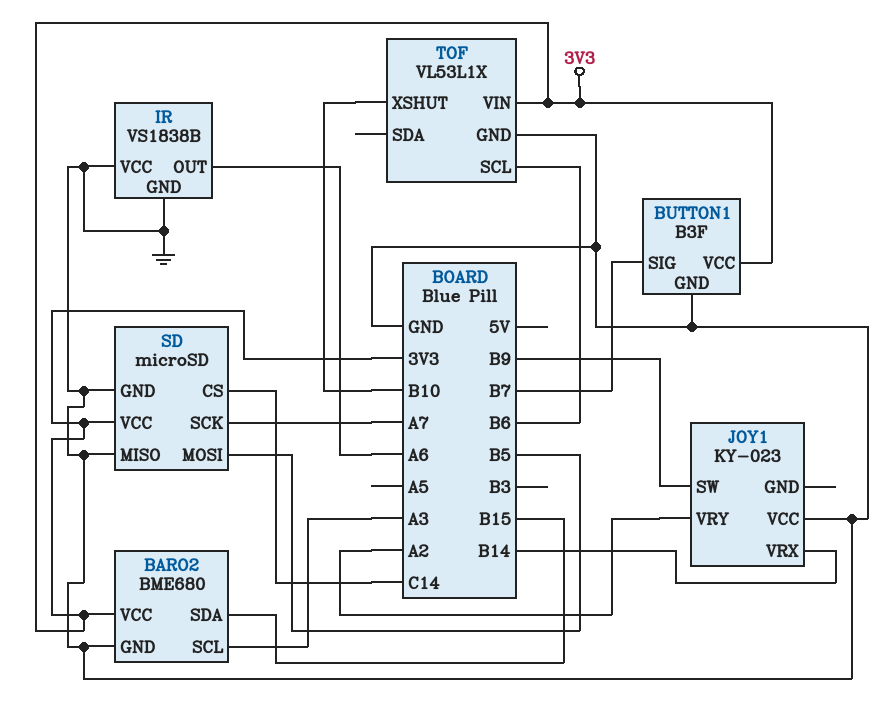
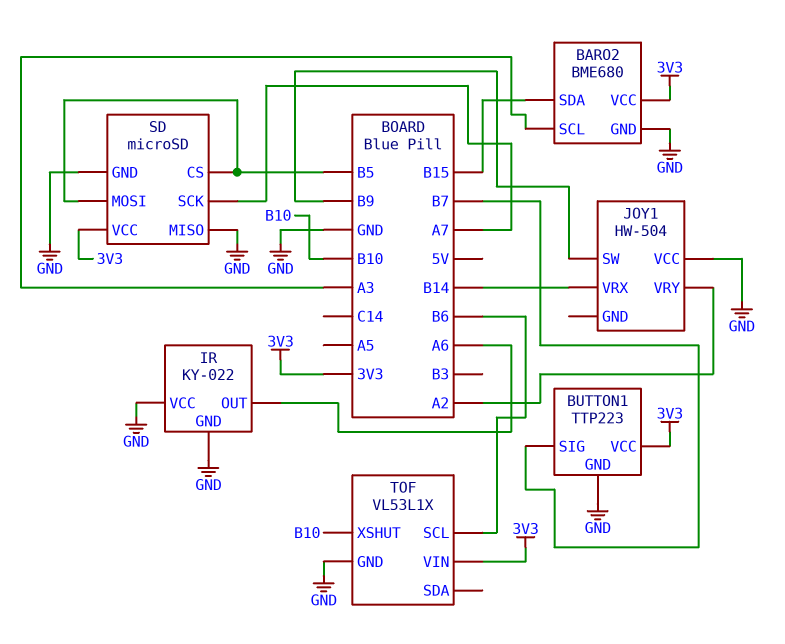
BUTTON1: B3F -> TTP223
IR: VS1838B -> KY-022
JOY1: KY-023 -> HW-504
SD pin CS: C14 -> B5

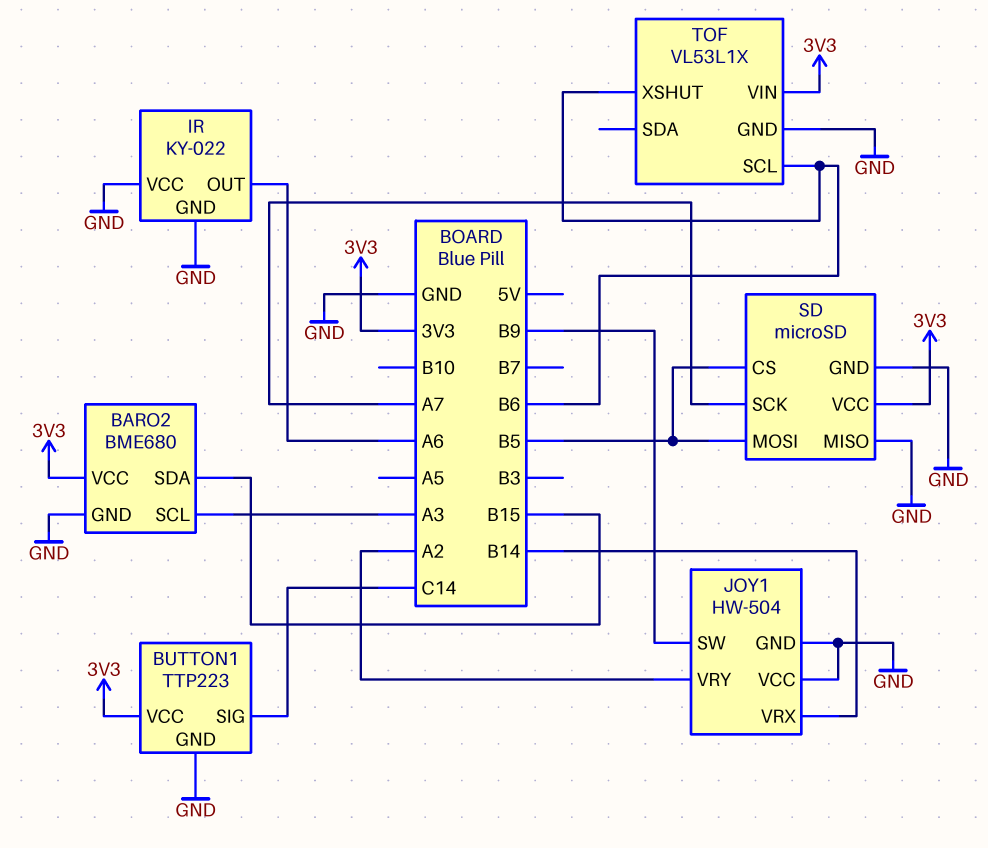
BUTTON1 pin SIG: B7 -> C14
JOY1 pin GND: none -> GND
TOF pin XSHUT: B10 -> B6

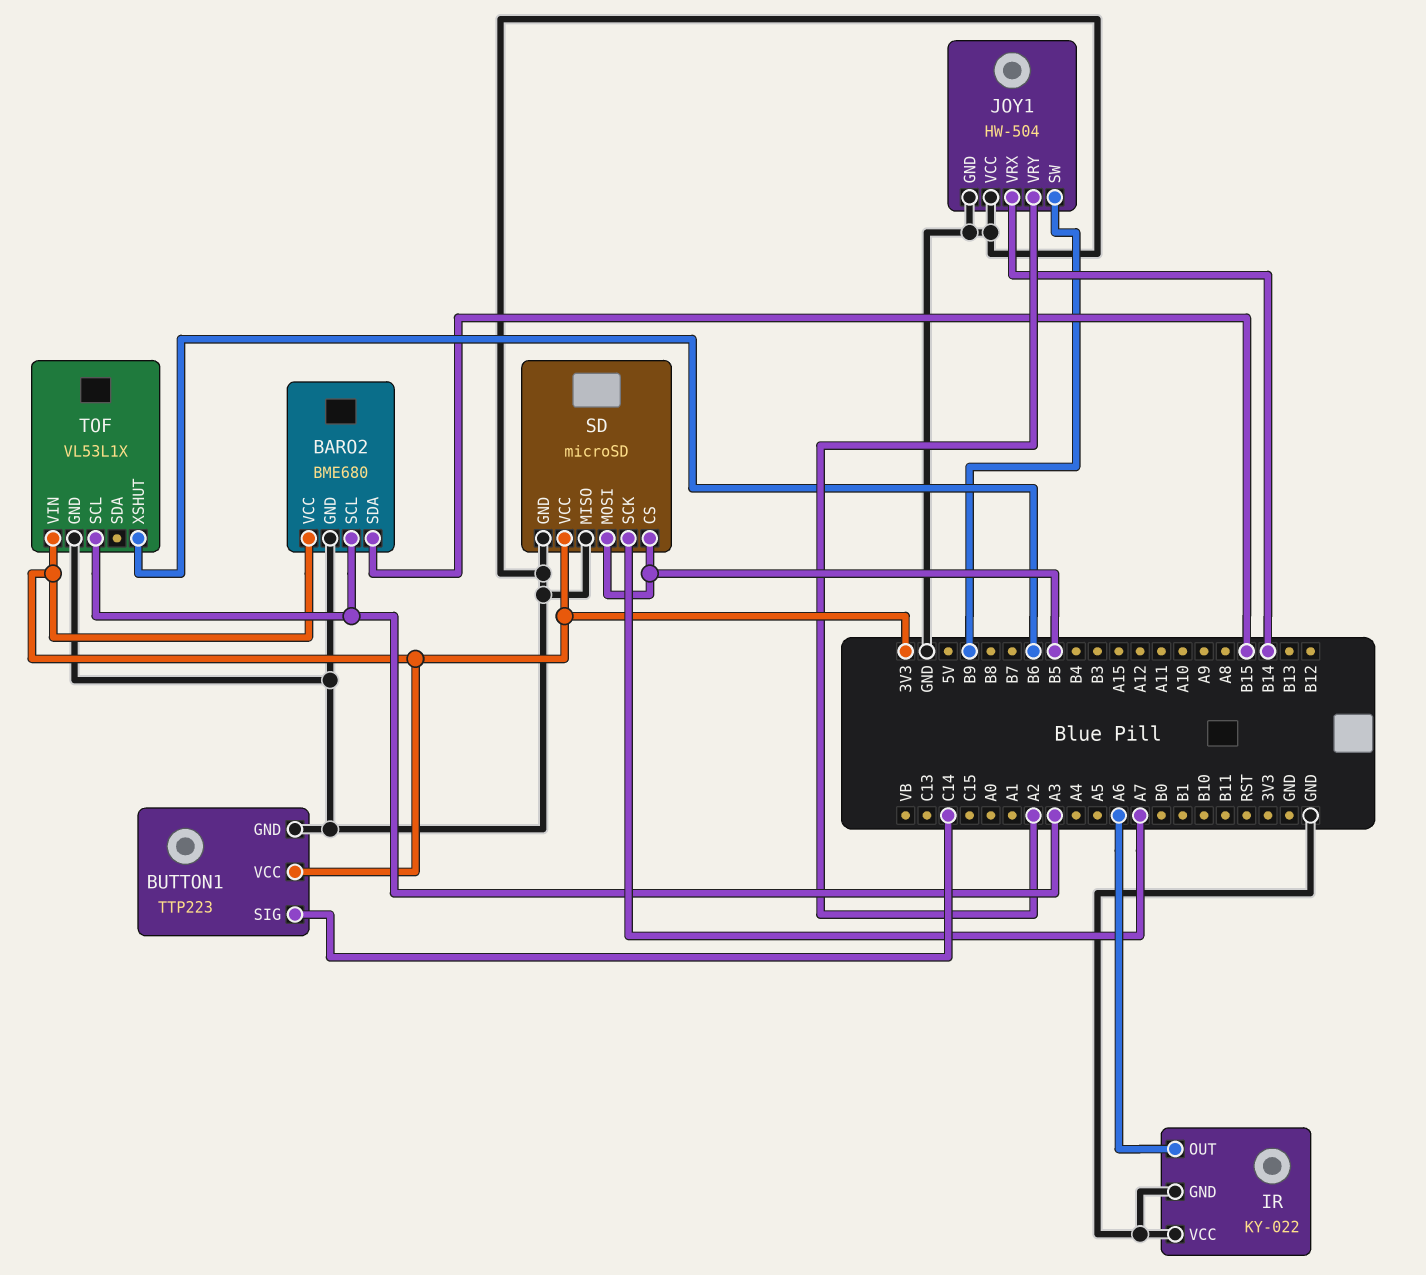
TOF pin SCL: B6 -> A3

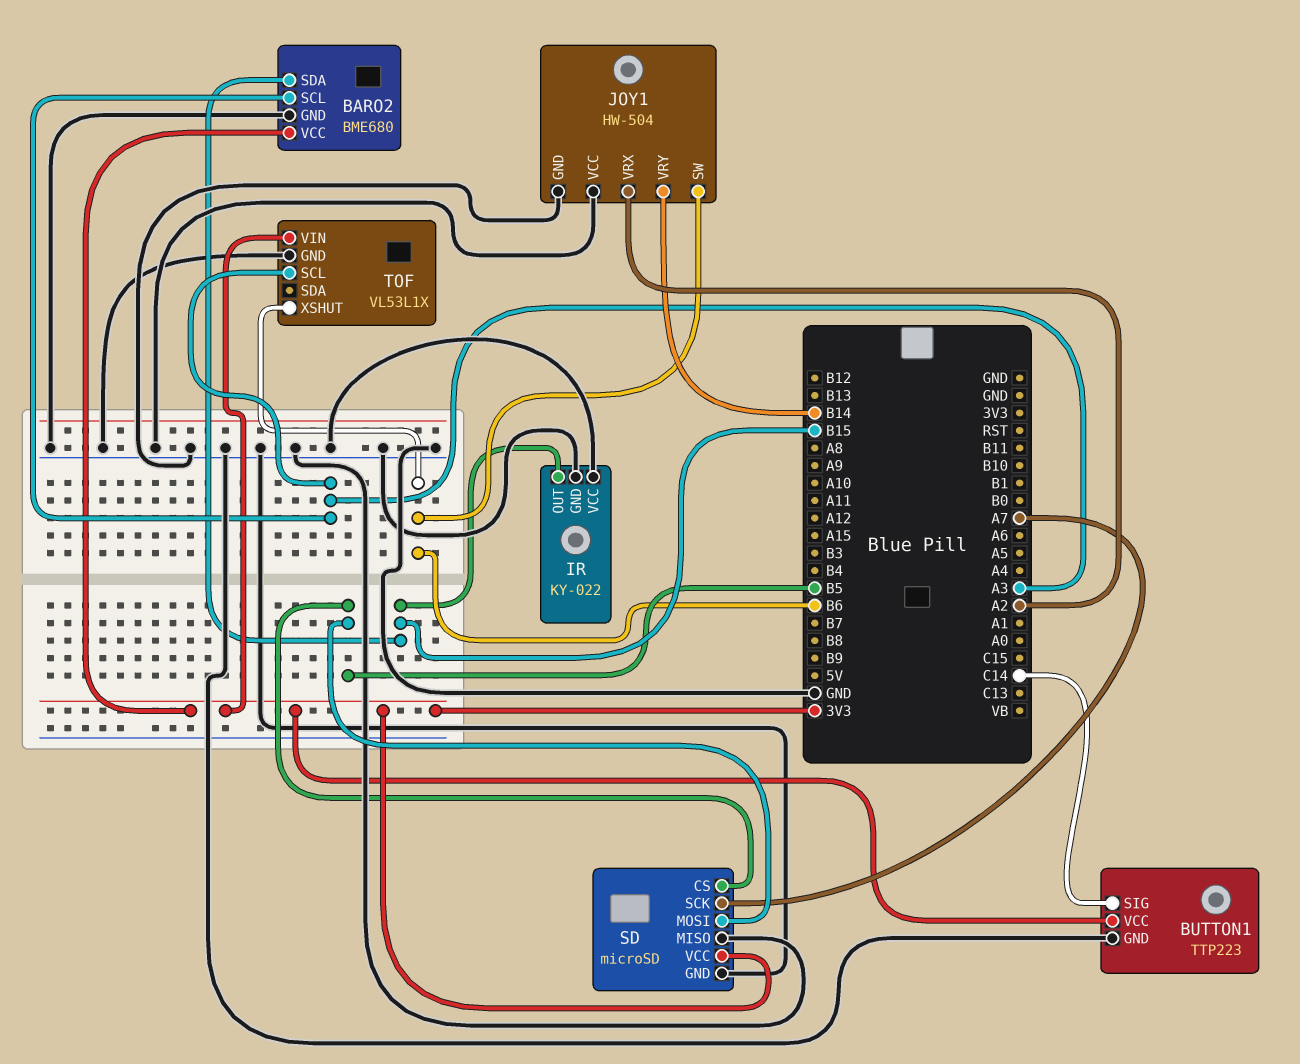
IR pin OUT: A6 -> B15
JOY1 pin SW: B9 -> B6
JOY1 pin VRX: B14 -> A2
JOY1 pin VRY: A2 -> B14

